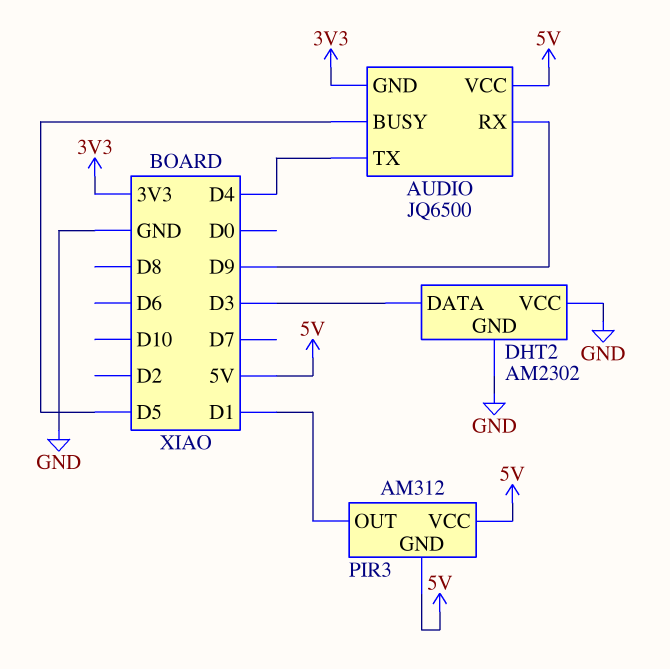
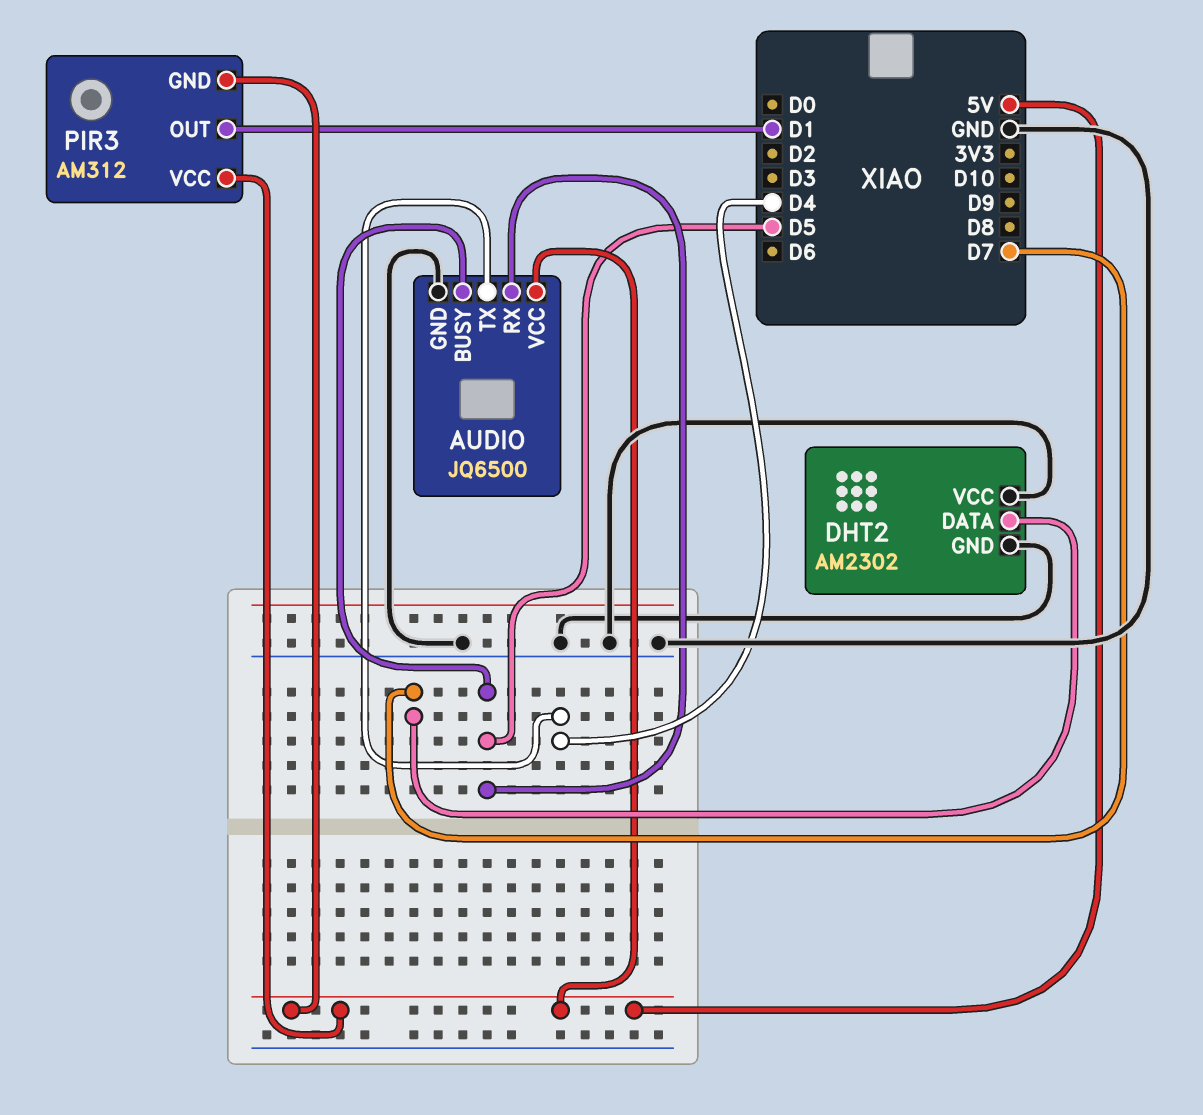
AUDIO pin GND: 3V3 -> GND
AUDIO pin RX: D9 -> D5
DHT2 pin DATA: D3 -> D7

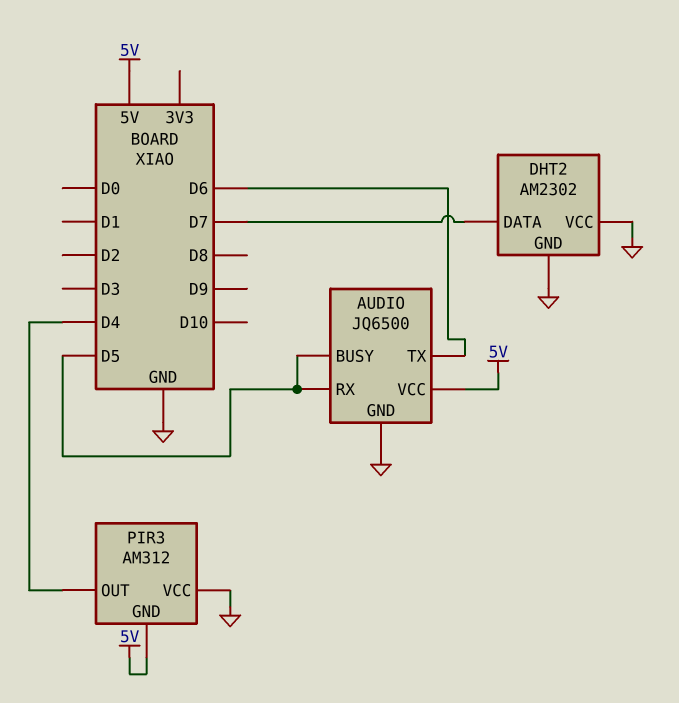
AUDIO pin TX: D4 -> D6
PIR3 pin OUT: D1 -> D4
PIR3 pin VCC: 5V -> GND

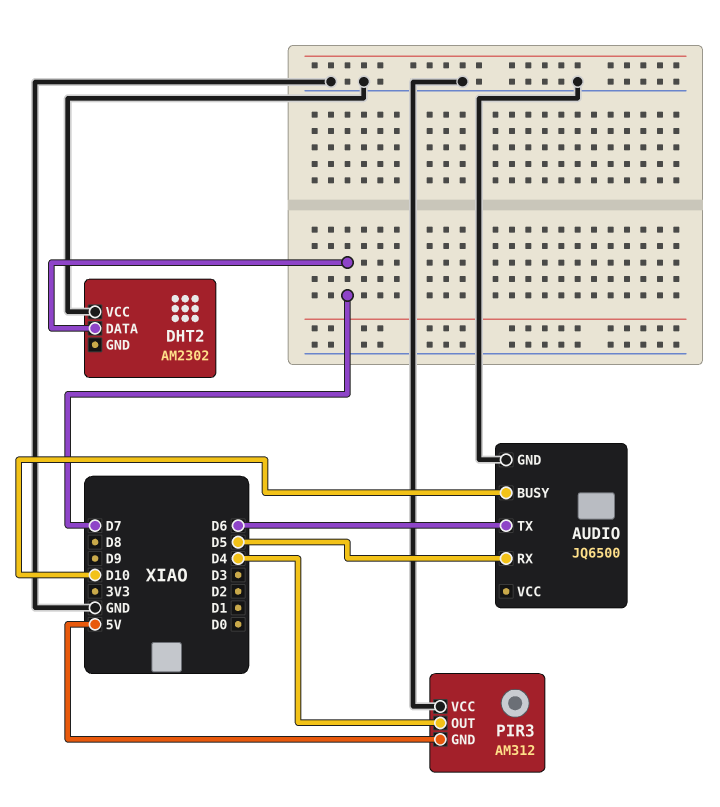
AUDIO pin BUSY: D5 -> D10
AUDIO pin VCC: 5V -> none
DHT2 pin GND: GND -> none

